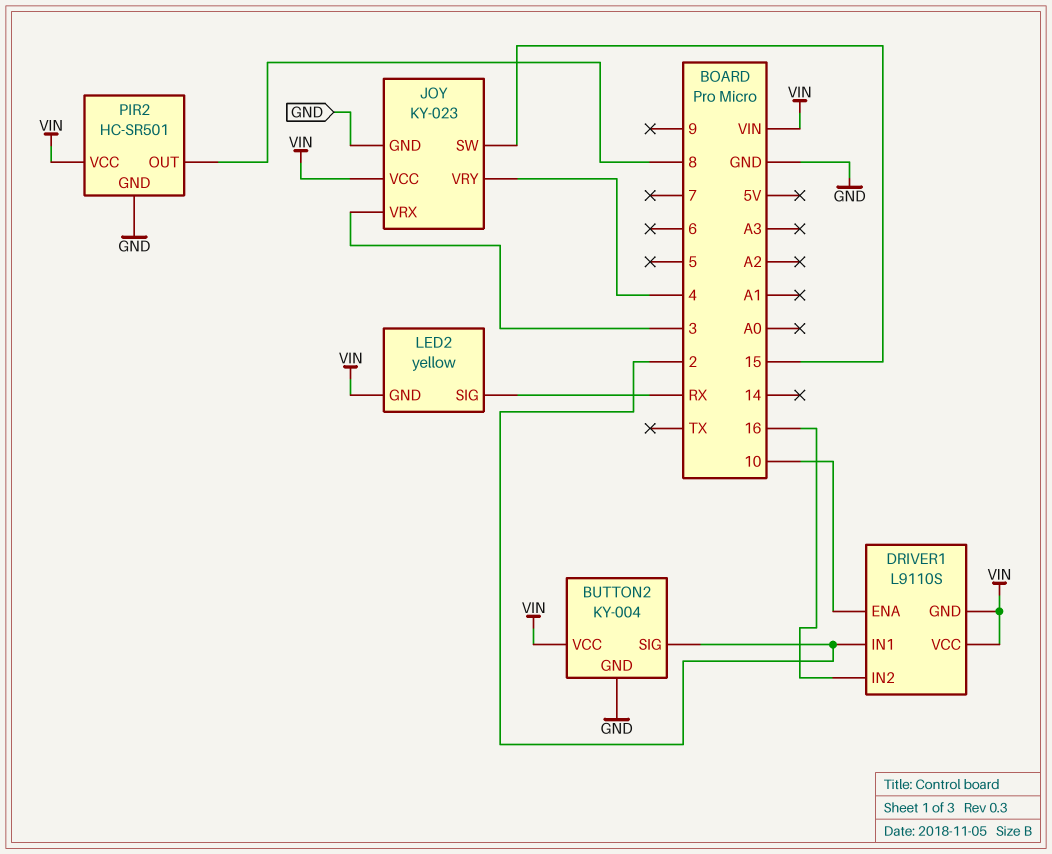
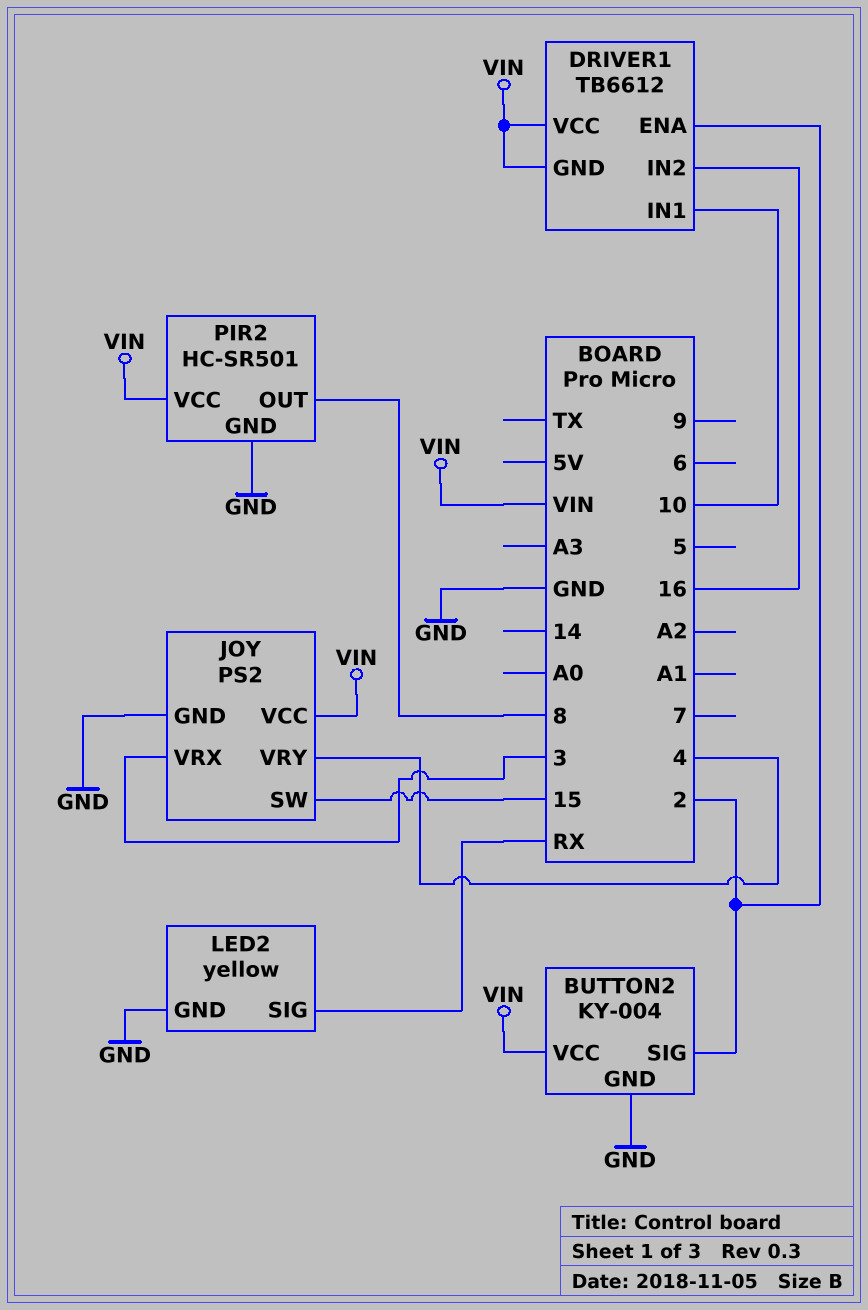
DRIVER1: L9110S -> TB6612
DRIVER1 pin ENA: 10 -> 2
DRIVER1 pin IN1: 2 -> 10
JOY: KY-023 -> PS2
LED2 pin GND: VIN -> GND

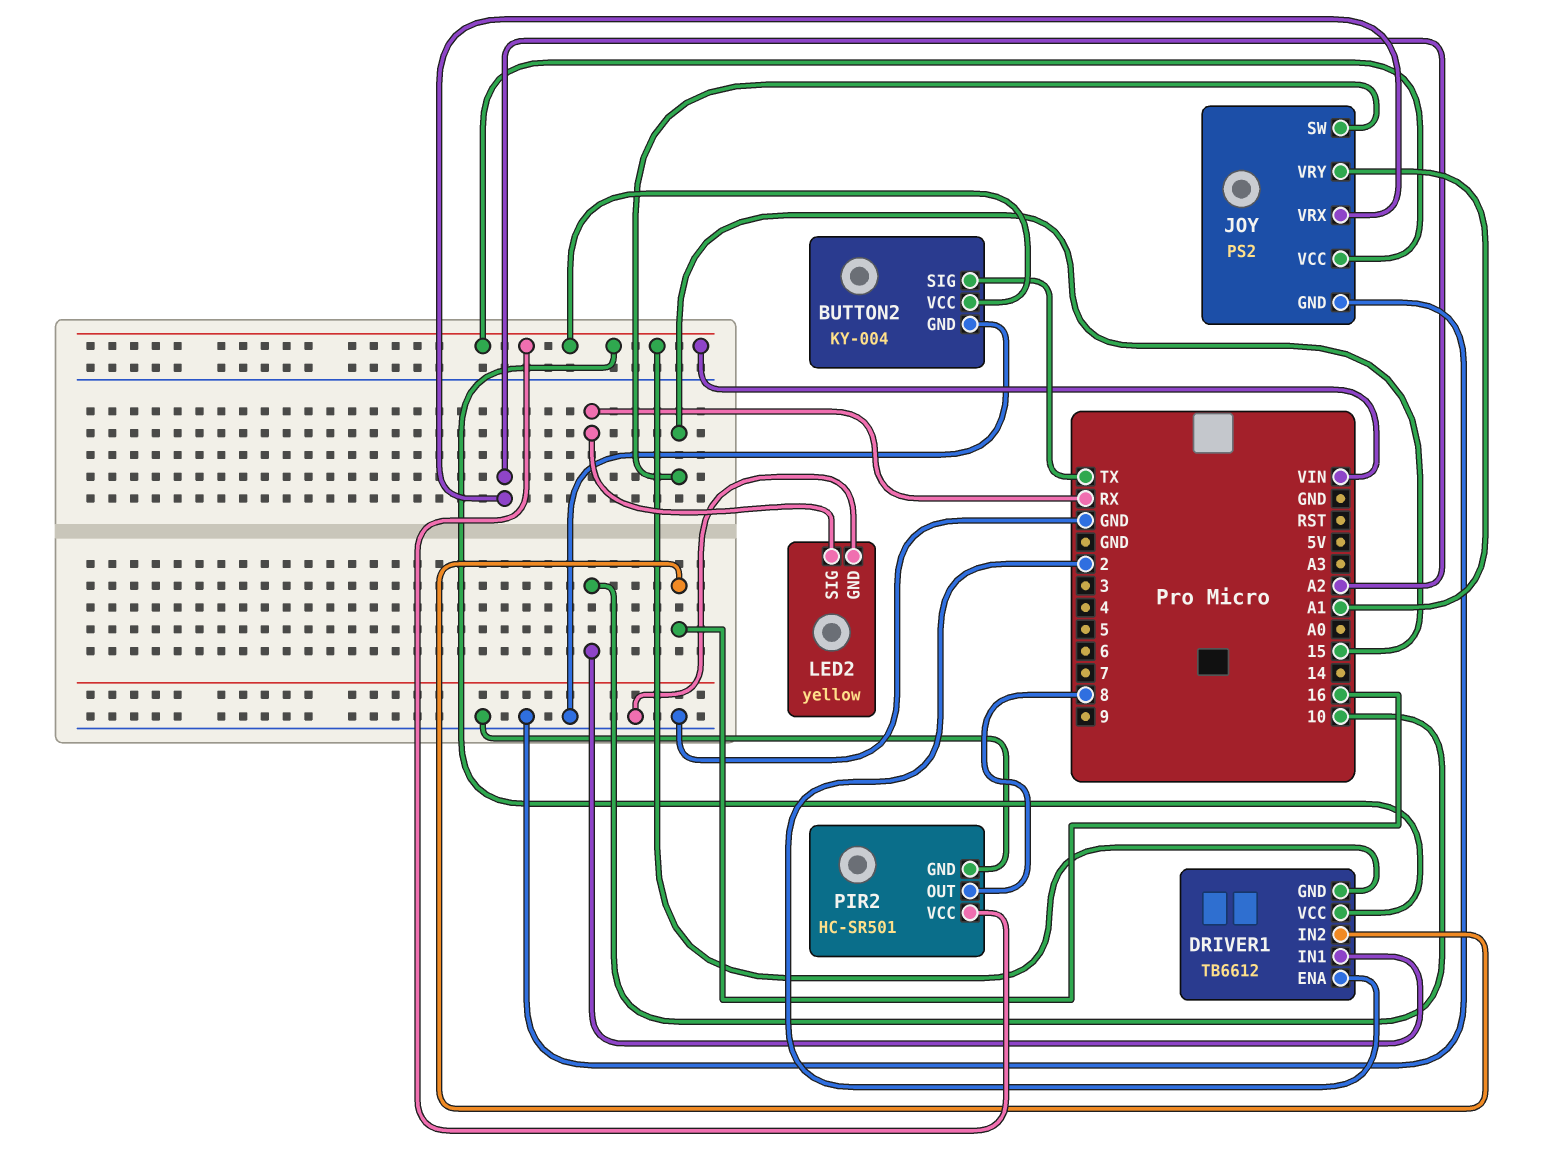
BUTTON2 pin SIG: 2 -> TX
JOY pin VRX: 3 -> A2
JOY pin VRY: 4 -> A1

